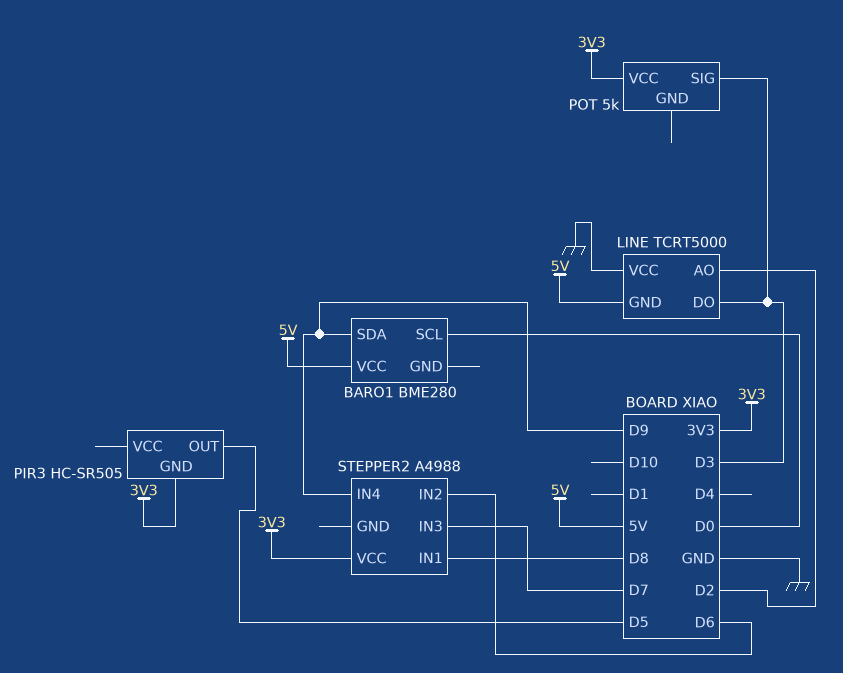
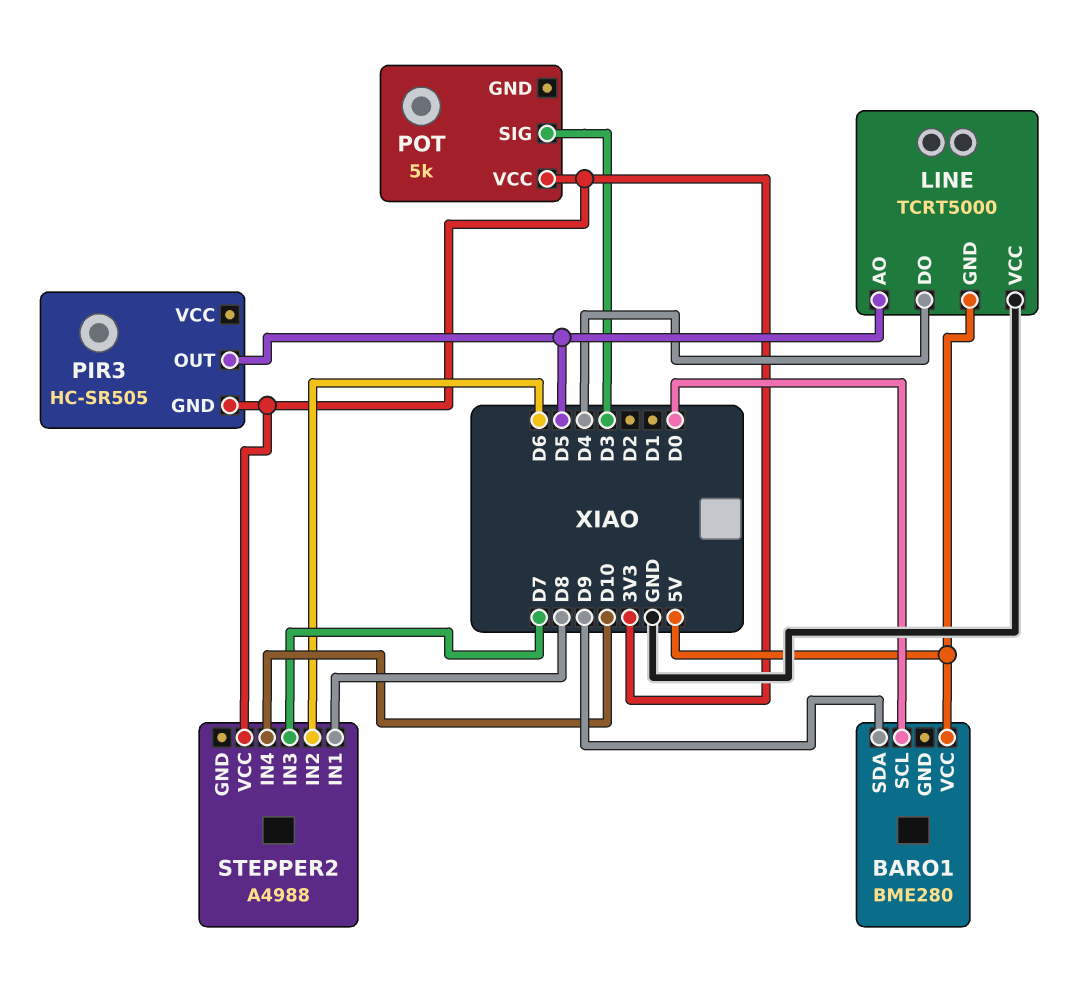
LINE pin AO: D2 -> D5
LINE pin DO: D3 -> D4
STEPPER2 pin IN4: D9 -> D10

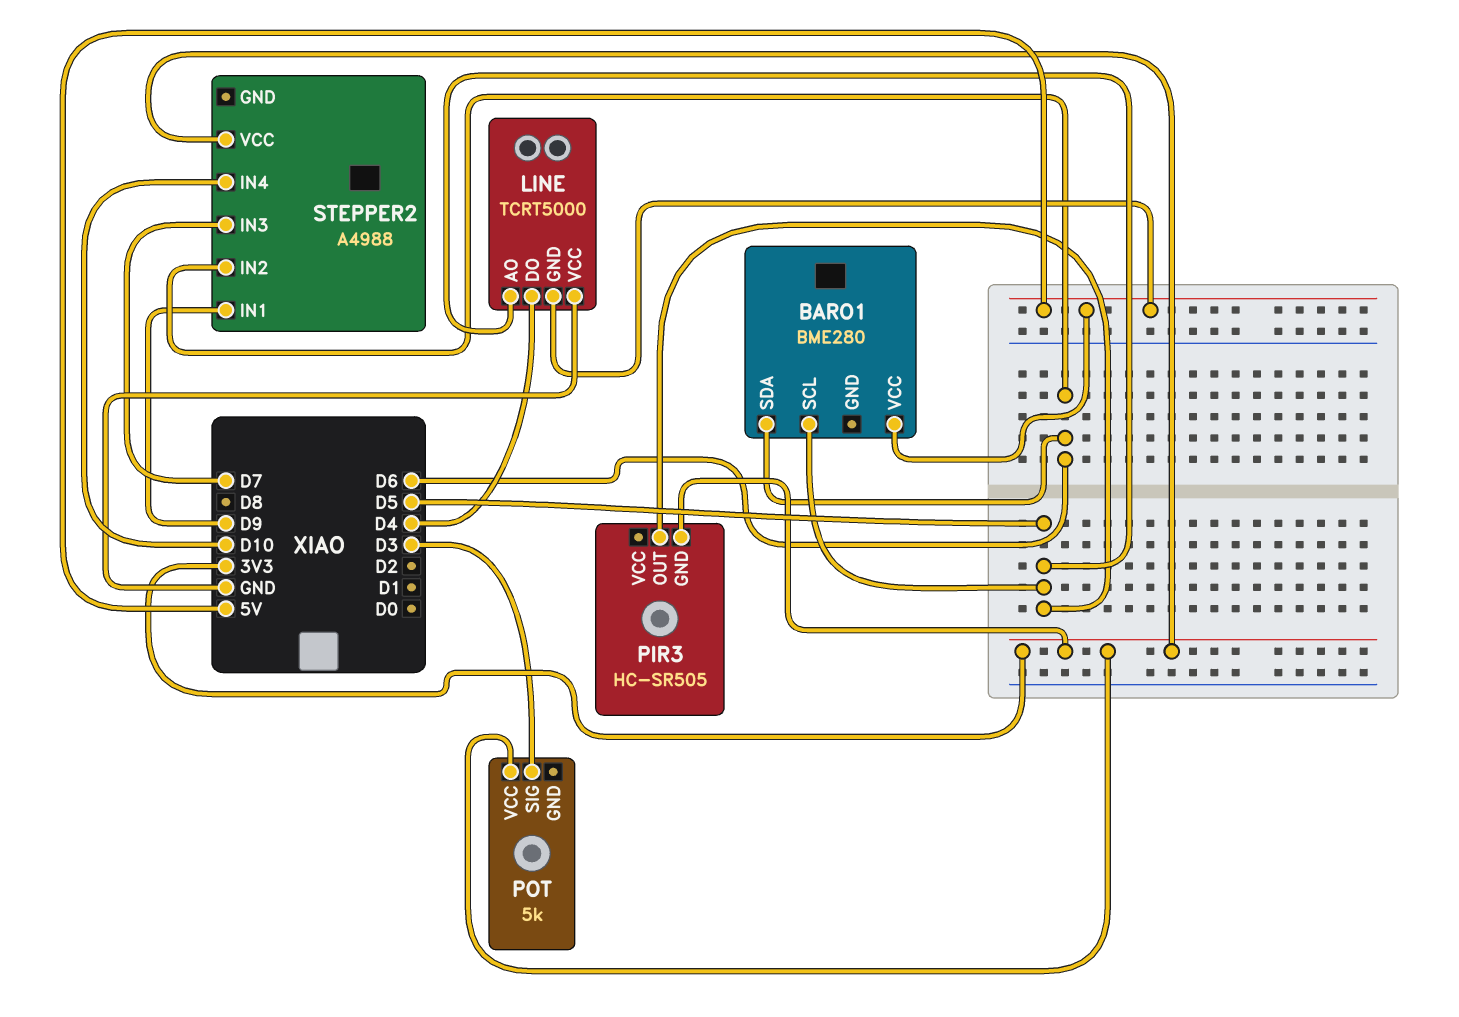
BARO1 pin SCL: D0 -> D5
BARO1 pin SDA: D9 -> D6
STEPPER2 pin IN1: D8 -> D9

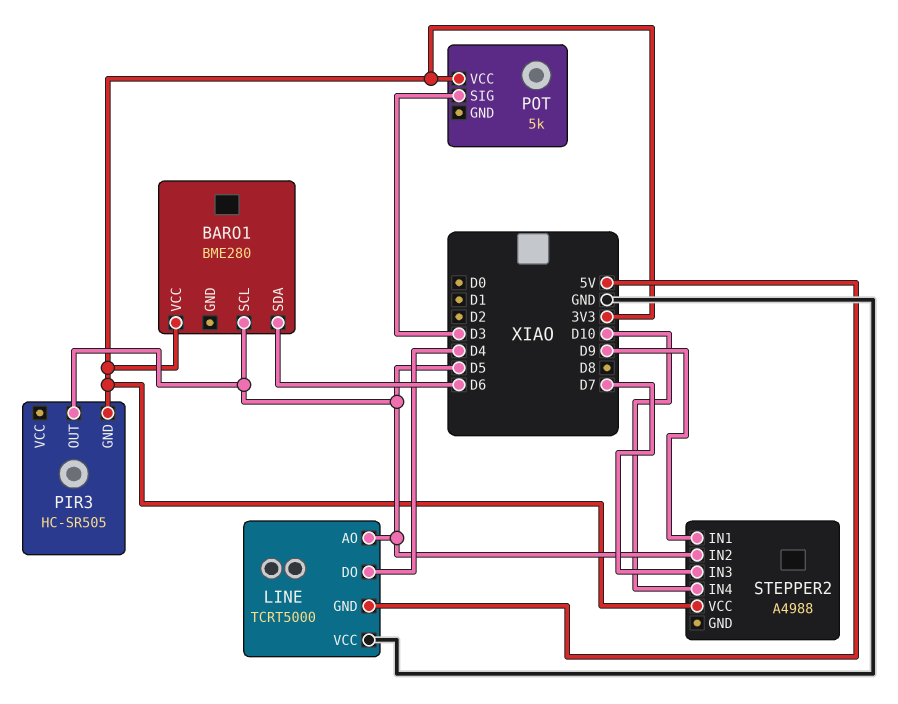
BARO1 pin VCC: 5V -> 3V3
STEPPER2 pin IN2: D6 -> D5

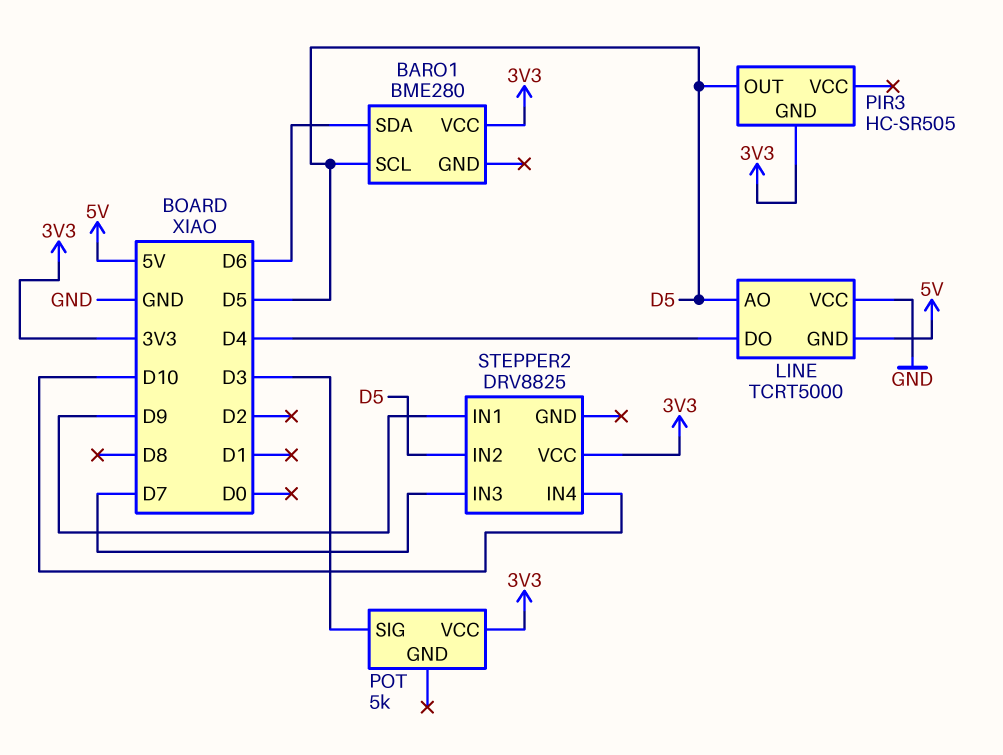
STEPPER2: A4988 -> DRV8825

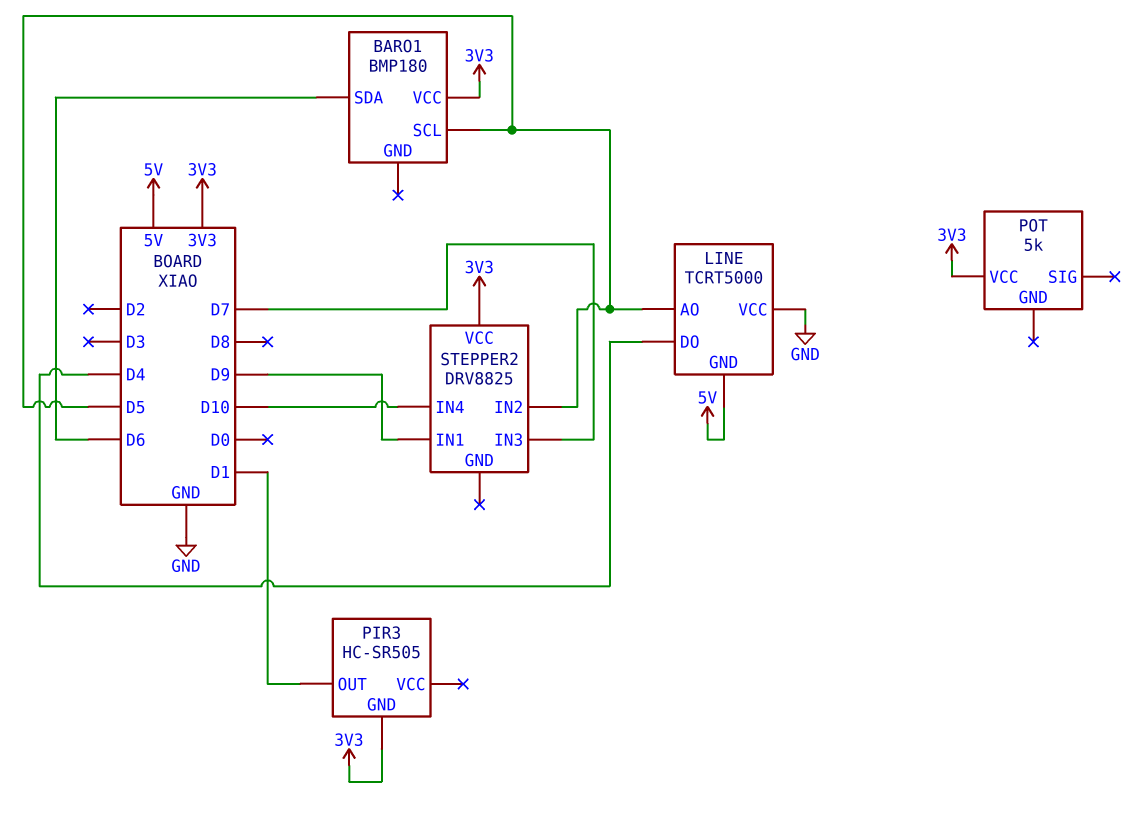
BARO1: BME280 -> BMP180
PIR3 pin OUT: D5 -> D1
POT pin SIG: D3 -> none

